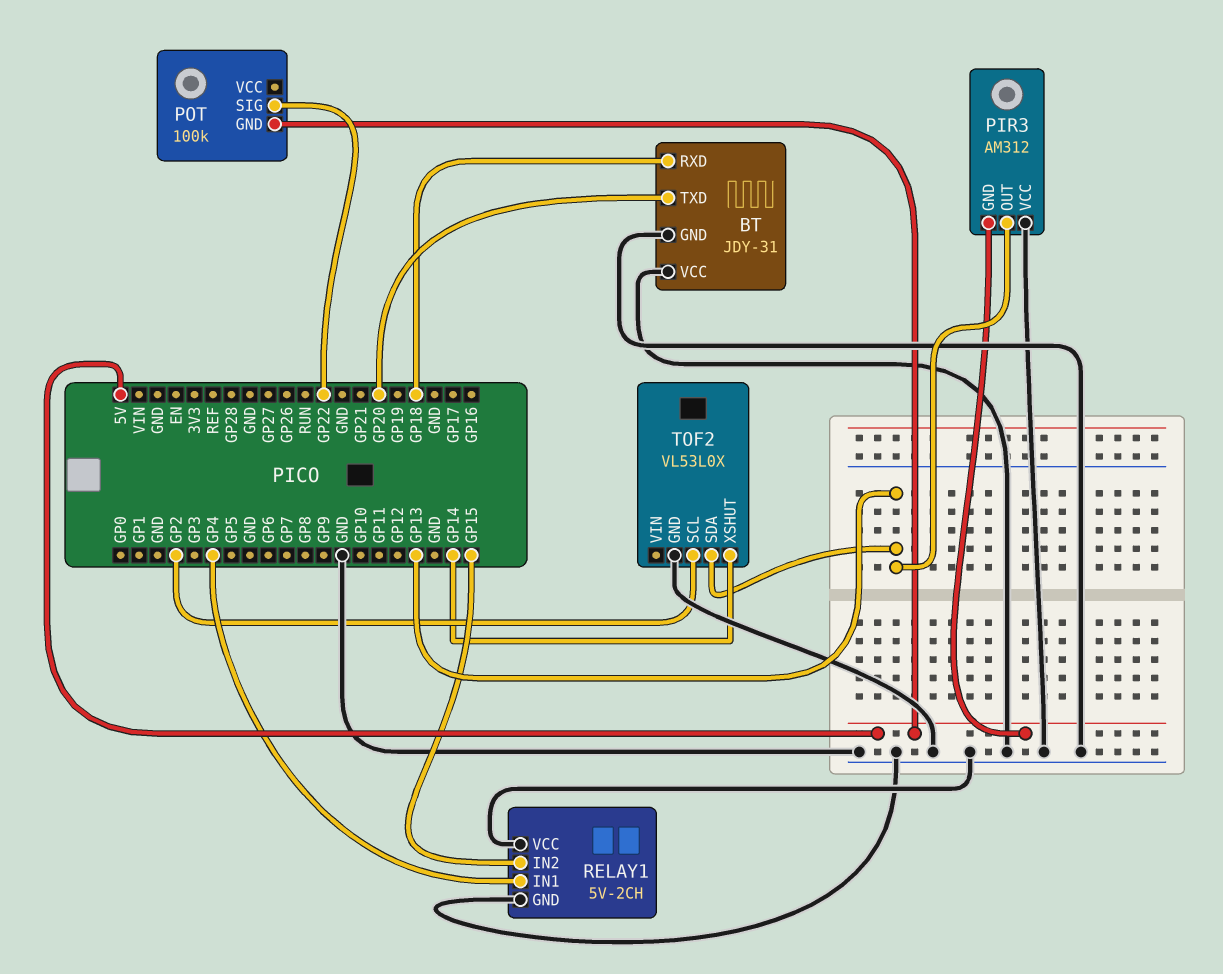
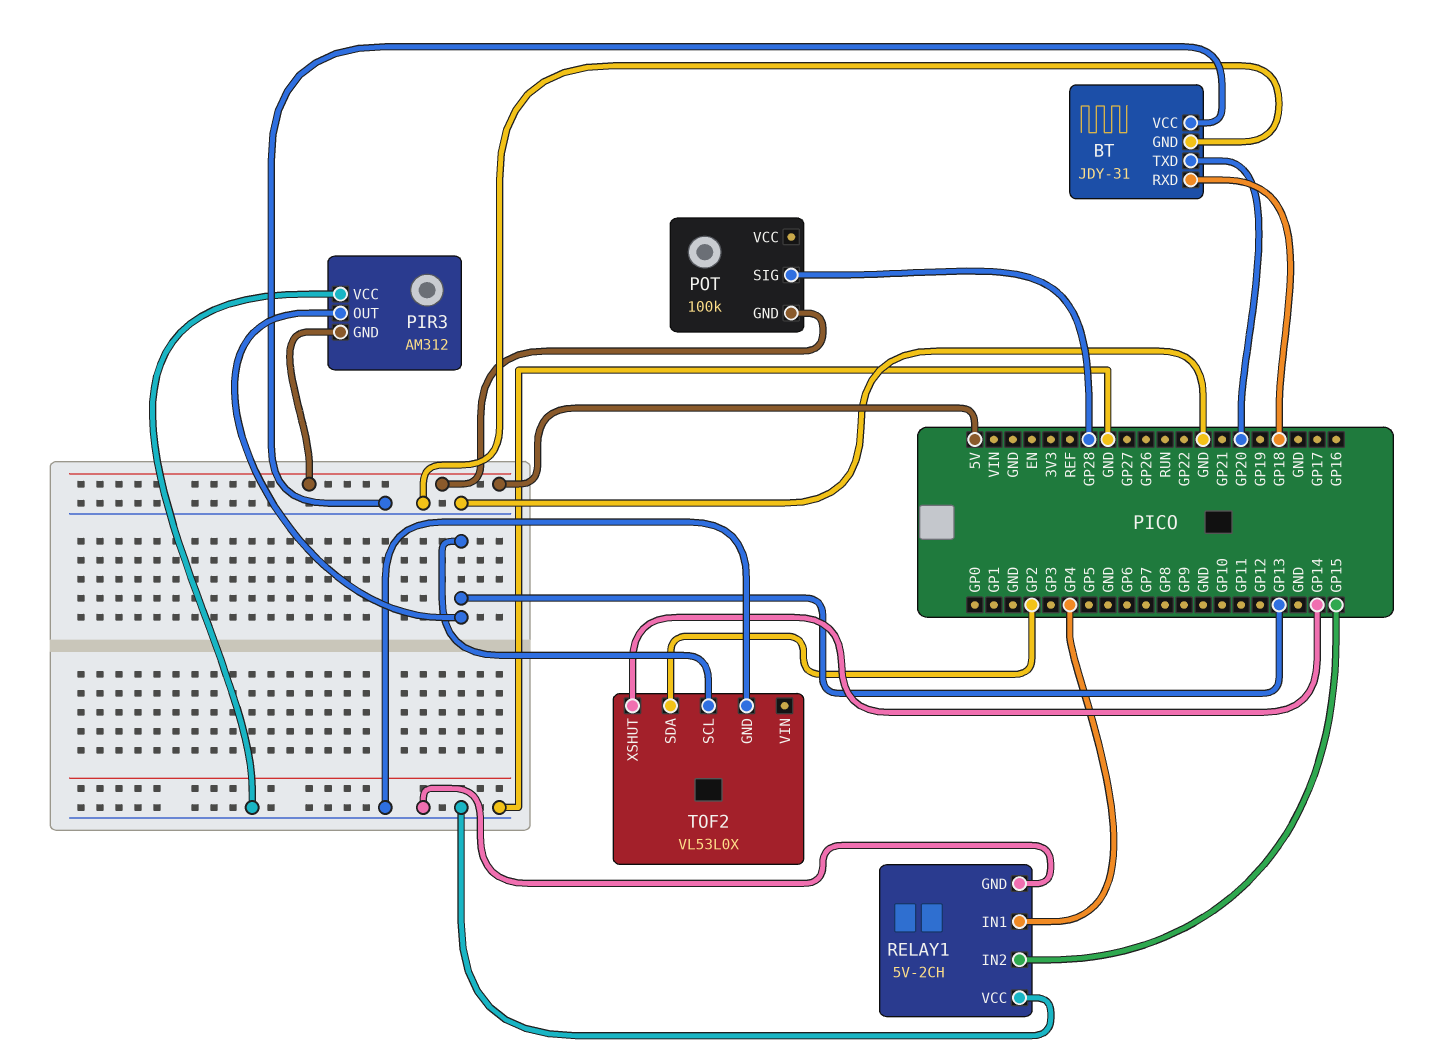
POT pin SIG: GP22 -> GP28
TOF2 pin SCL: GP2 -> GP13
TOF2 pin SDA: GP13 -> GP2

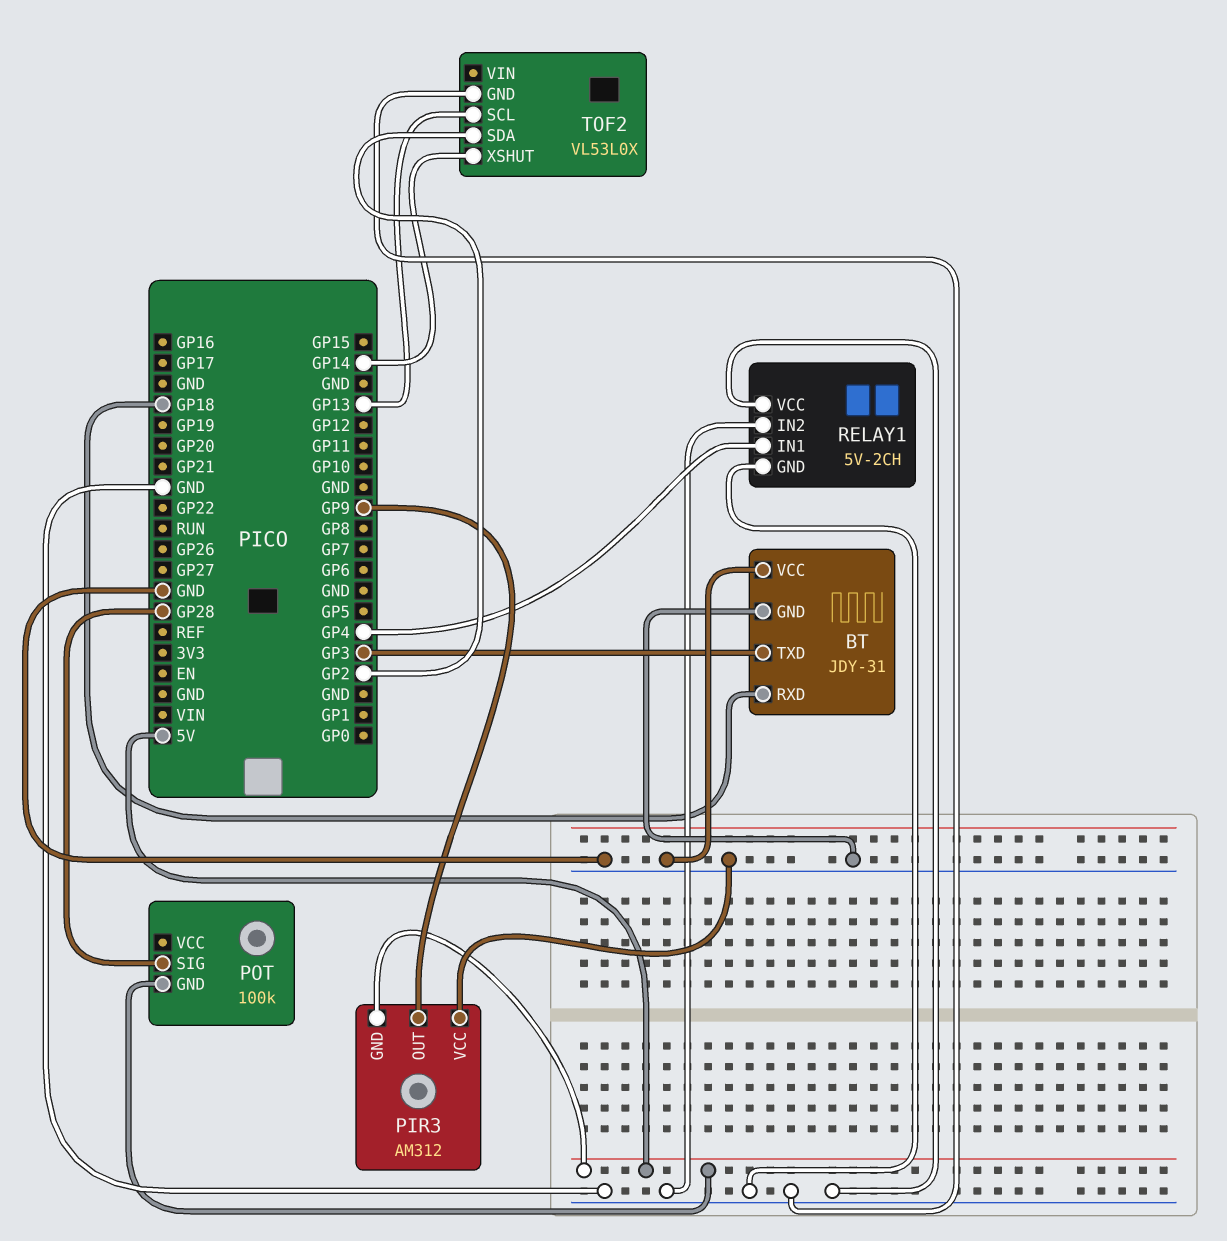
BT pin TXD: GP20 -> GP3
PIR3 pin OUT: GP13 -> GP9
RELAY1 pin IN2: GP15 -> GND

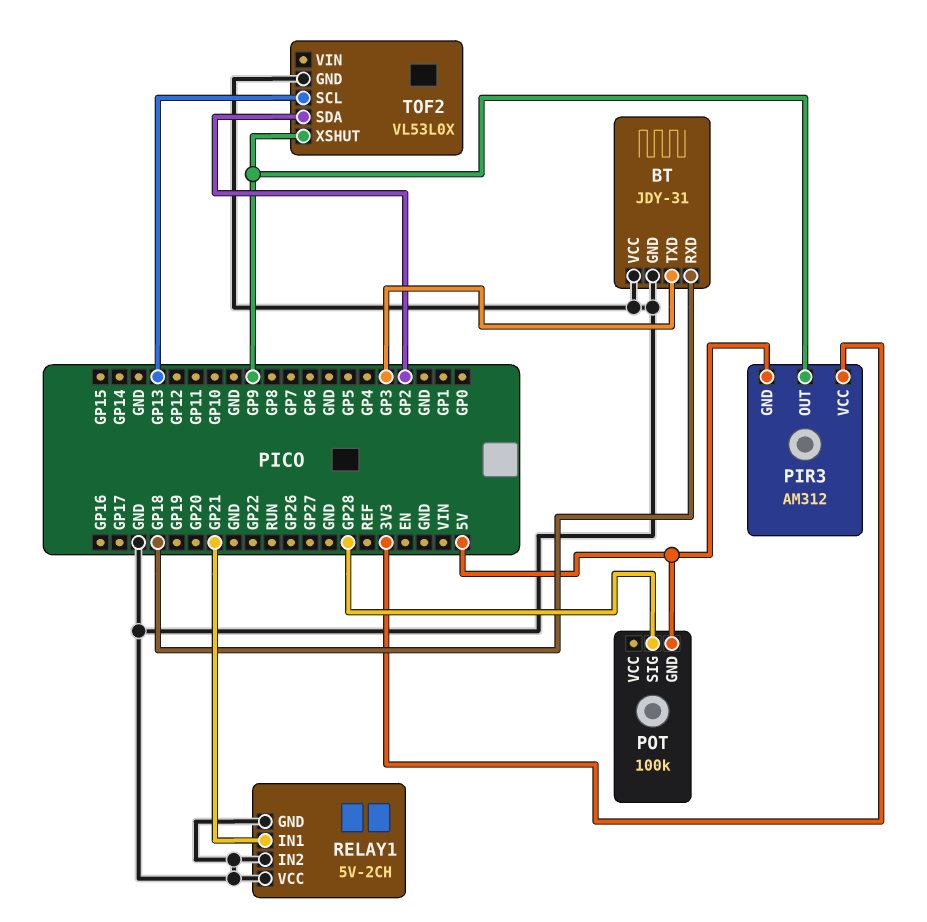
PIR3 pin VCC: GND -> 3V3
RELAY1 pin IN1: GP4 -> GP21
TOF2 pin XSHUT: GP14 -> GP9

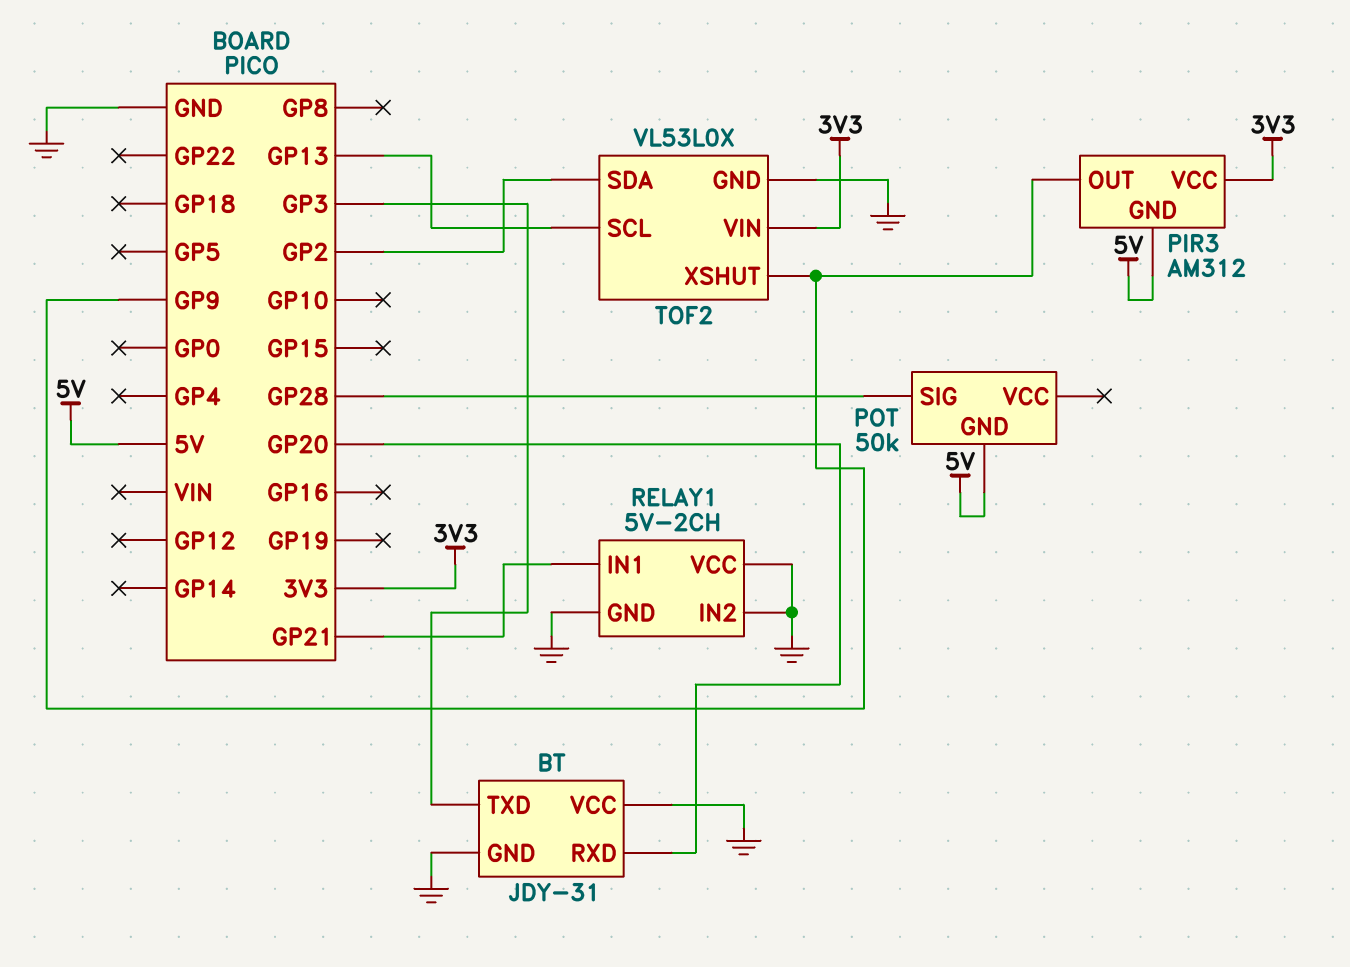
BT pin RXD: GP18 -> GP20
POT: 100k -> 50k
TOF2 pin VIN: none -> 3V3

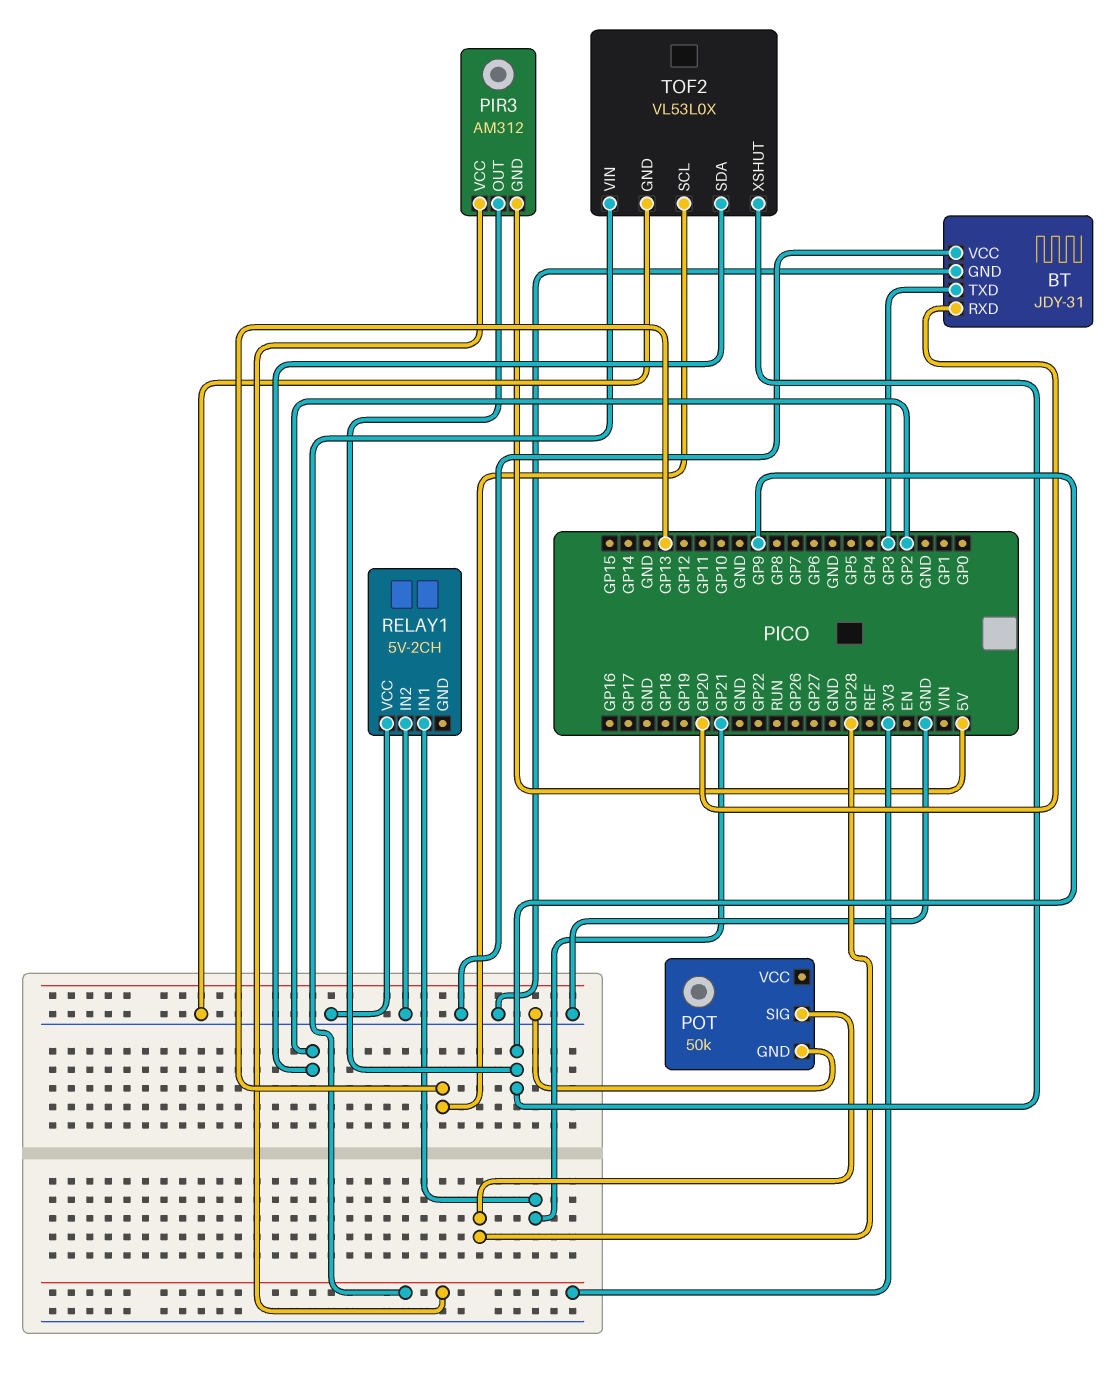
POT pin GND: 5V -> GND
RELAY1 pin GND: GND -> none

